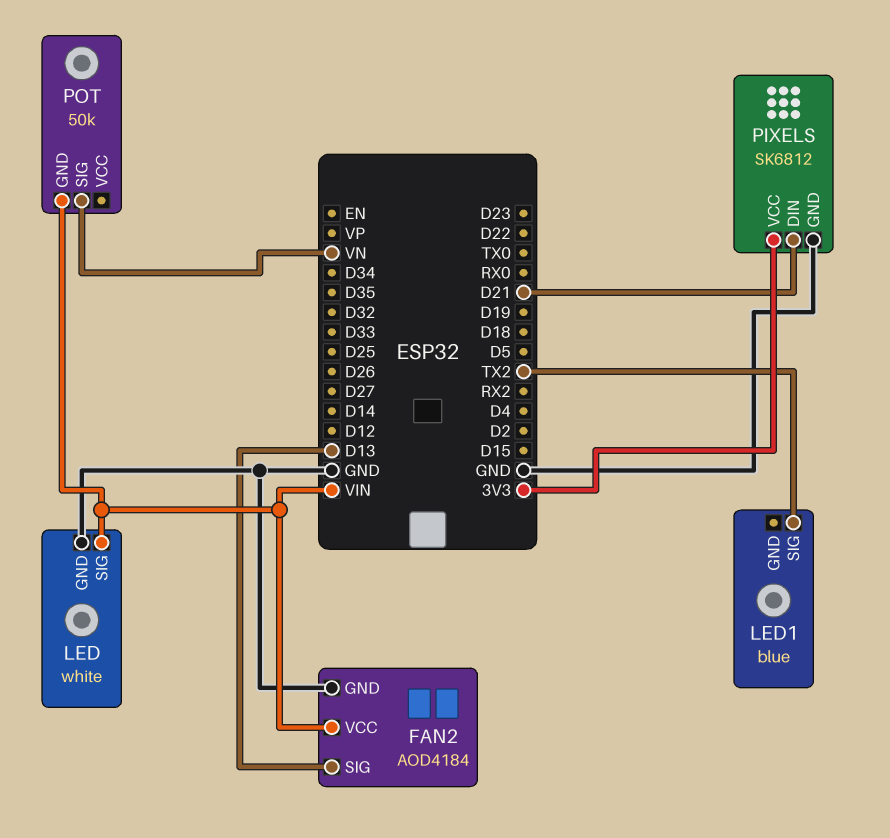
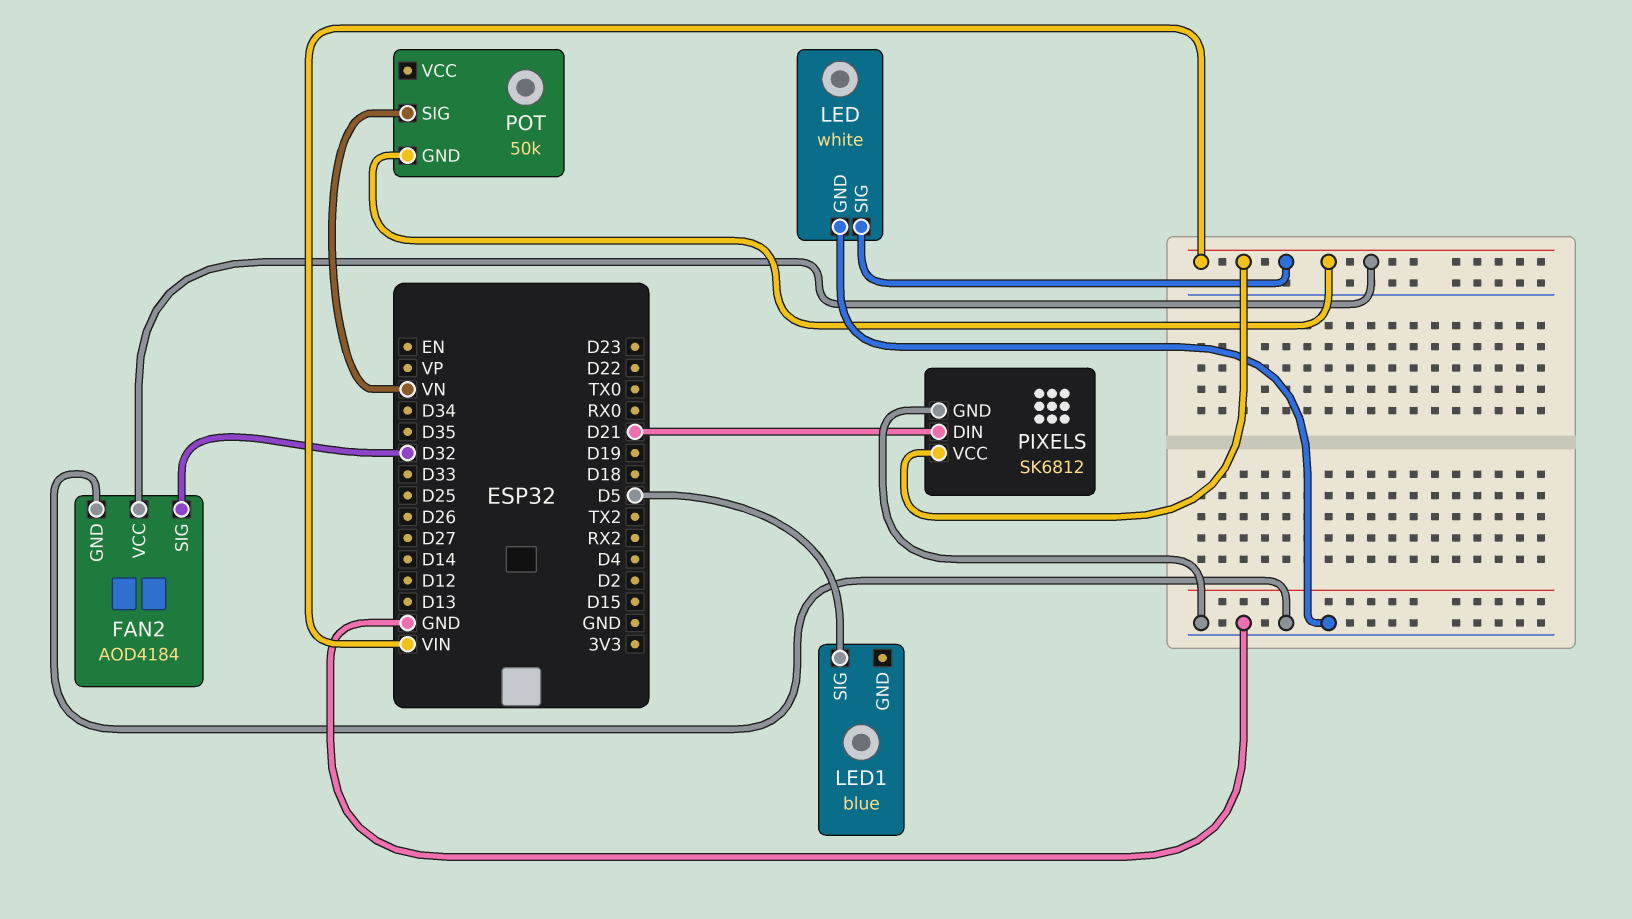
FAN2 pin SIG: D13 -> D32
LED1 pin SIG: TX2 -> D5
PIXELS pin VCC: 3V3 -> VIN

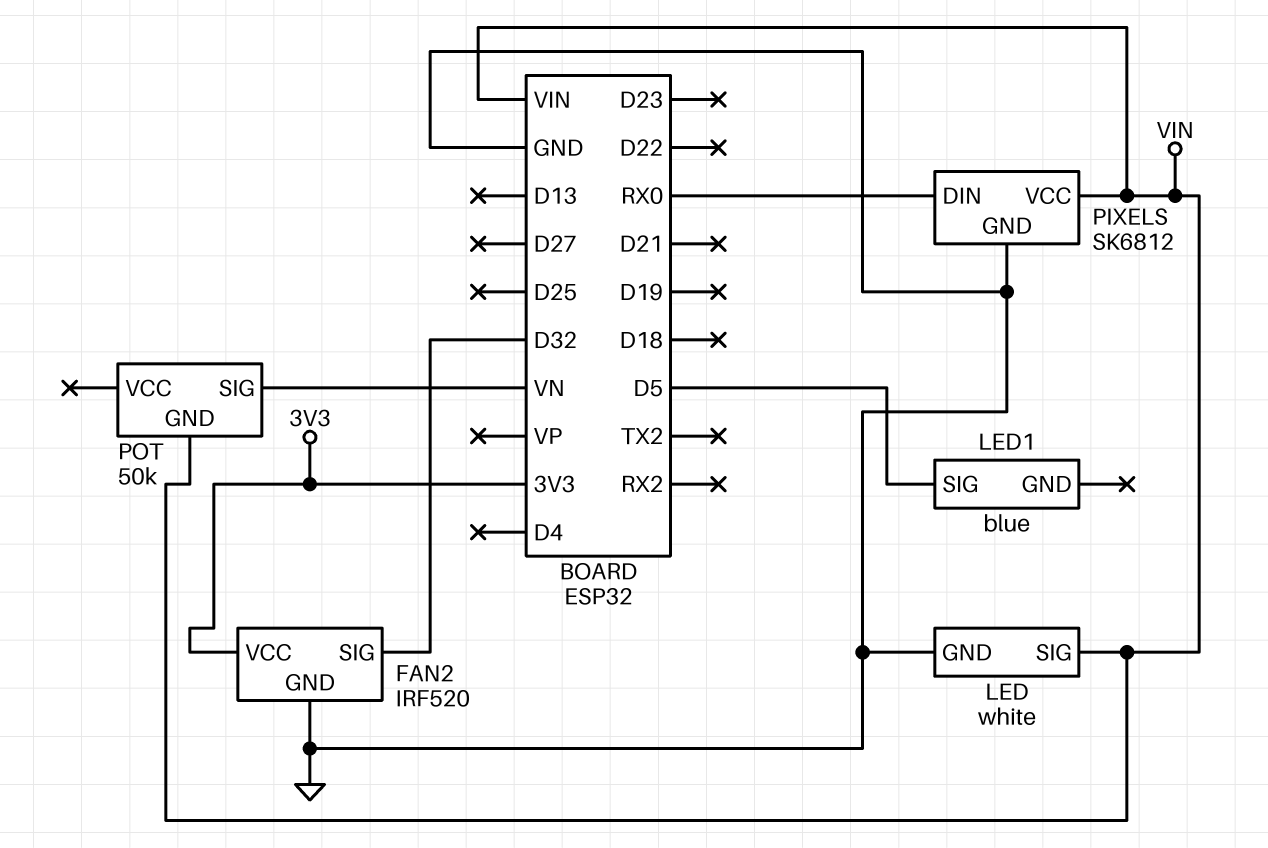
FAN2: AOD4184 -> IRF520
FAN2 pin VCC: VIN -> 3V3
PIXELS pin DIN: D21 -> RX0

